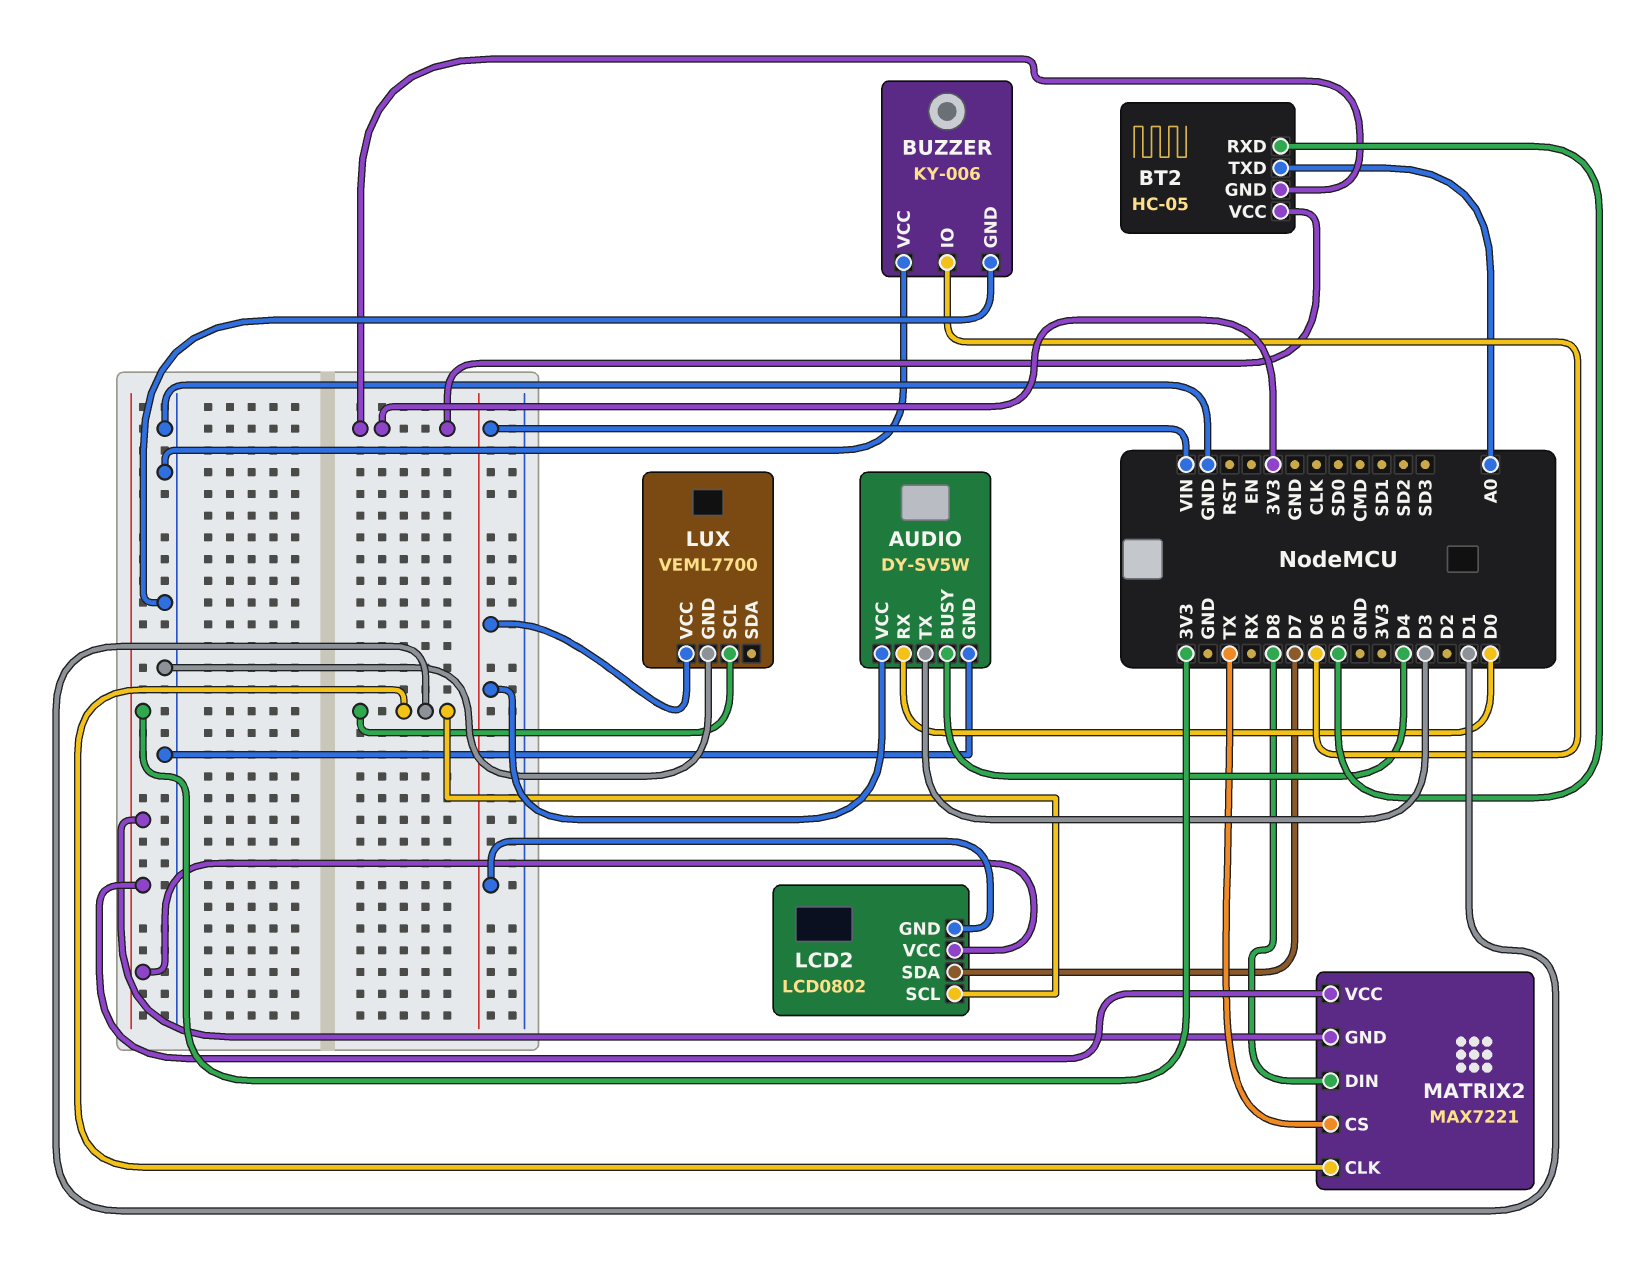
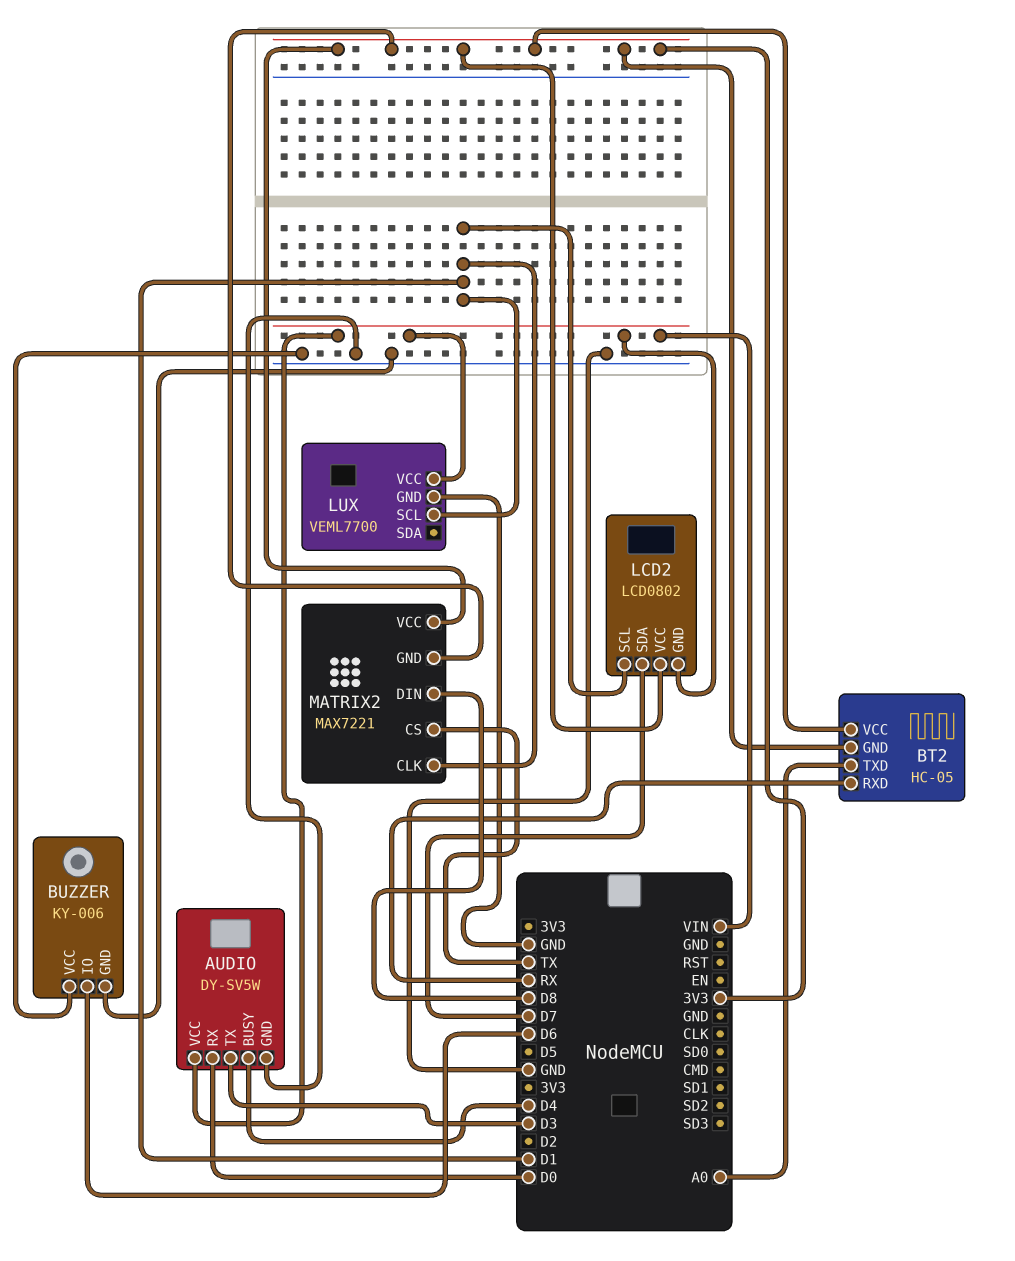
BT2 pin RXD: D5 -> RX

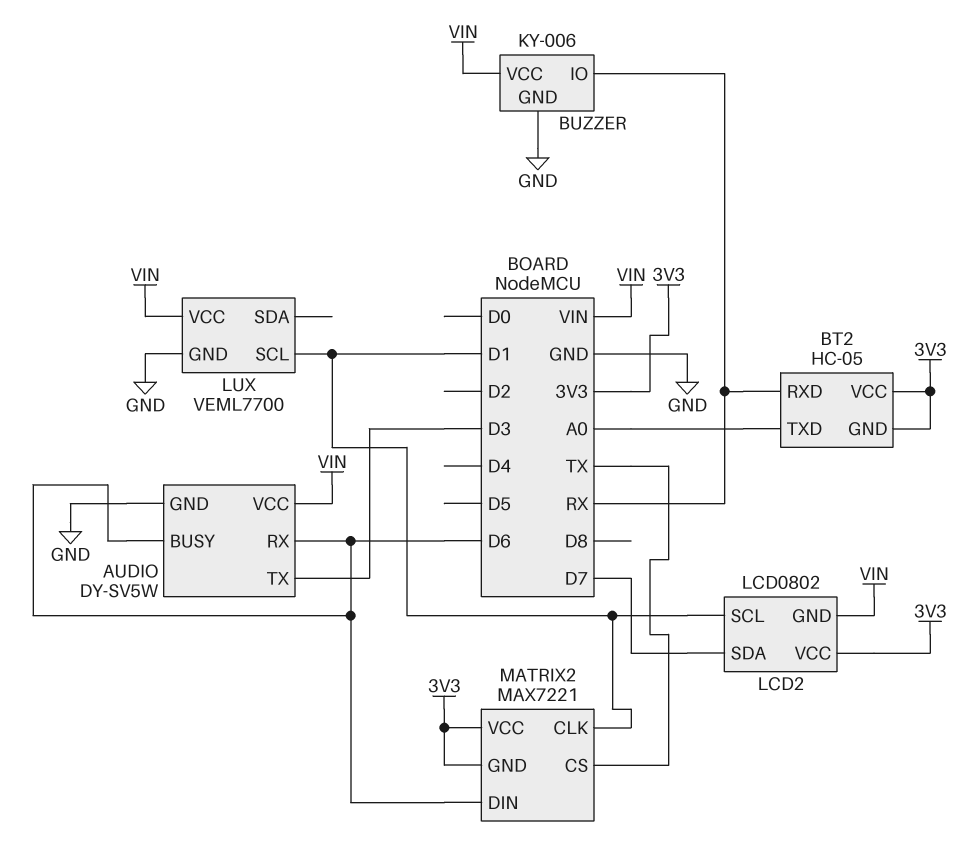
AUDIO pin BUSY: D4 -> D6
AUDIO pin RX: D0 -> D6
BUZZER pin IO: D6 -> RX
BUZZER pin VCC: GND -> VIN
MATRIX2 pin DIN: D8 -> D6

